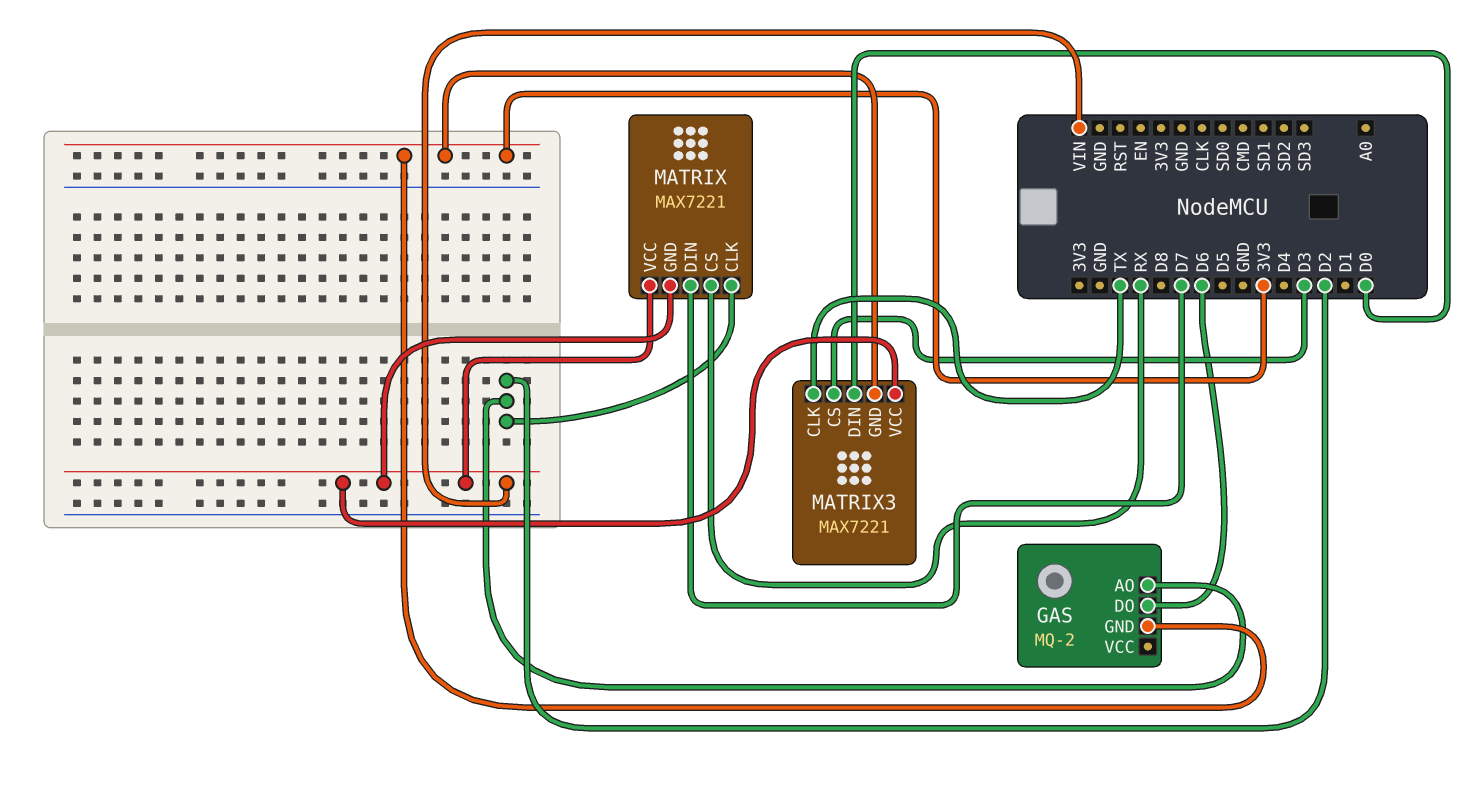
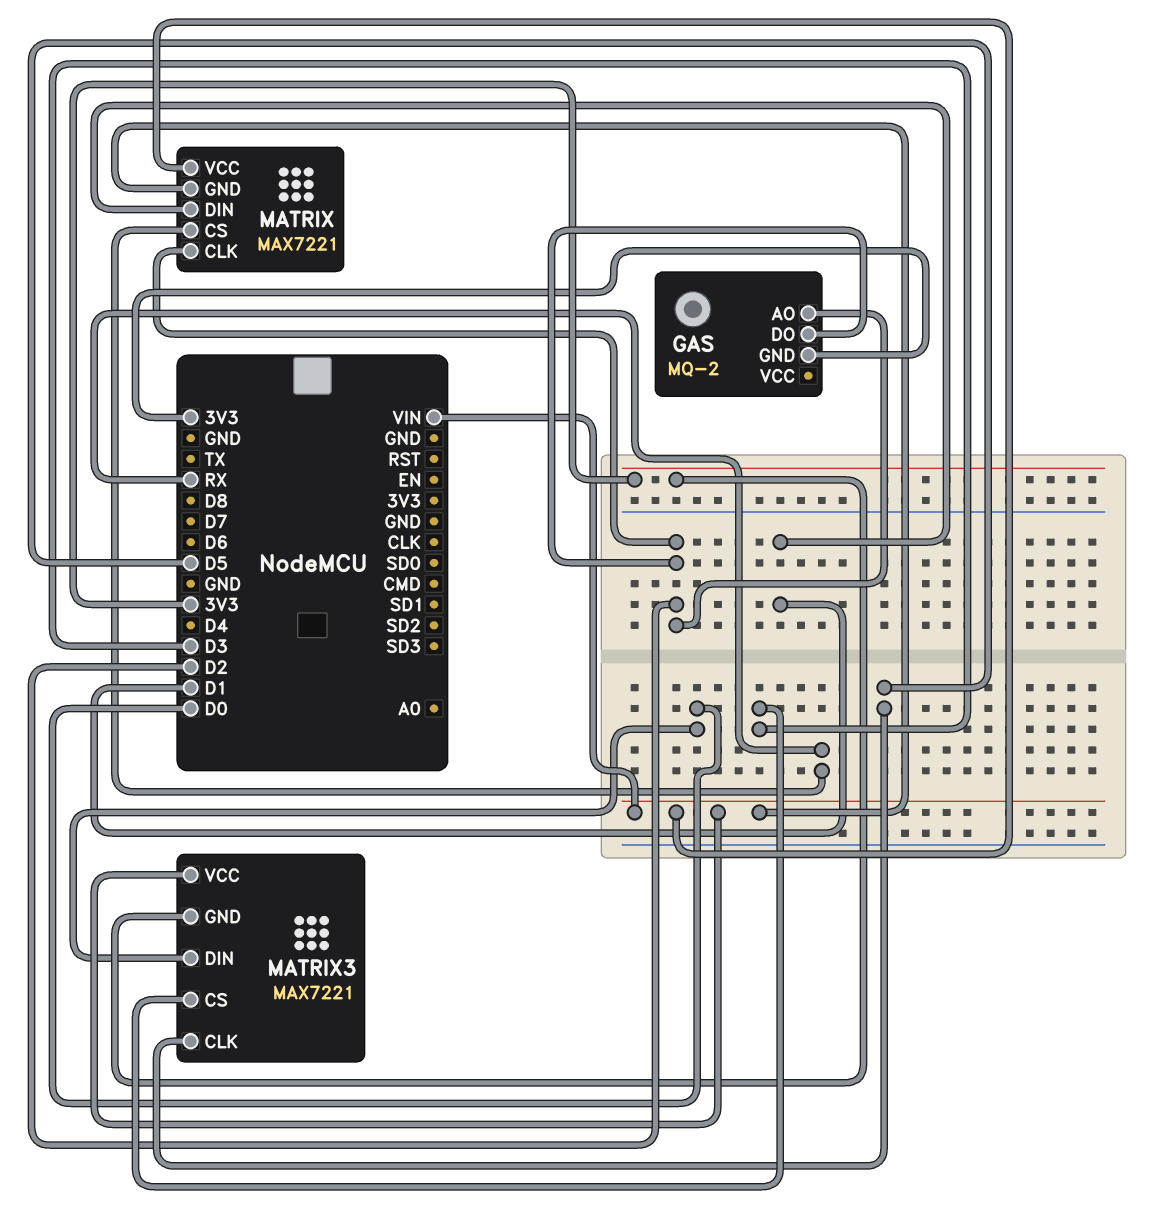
GAS pin DO: D6 -> D2
MATRIX pin DIN: D7 -> D1
MATRIX3 pin CLK: TX -> D5

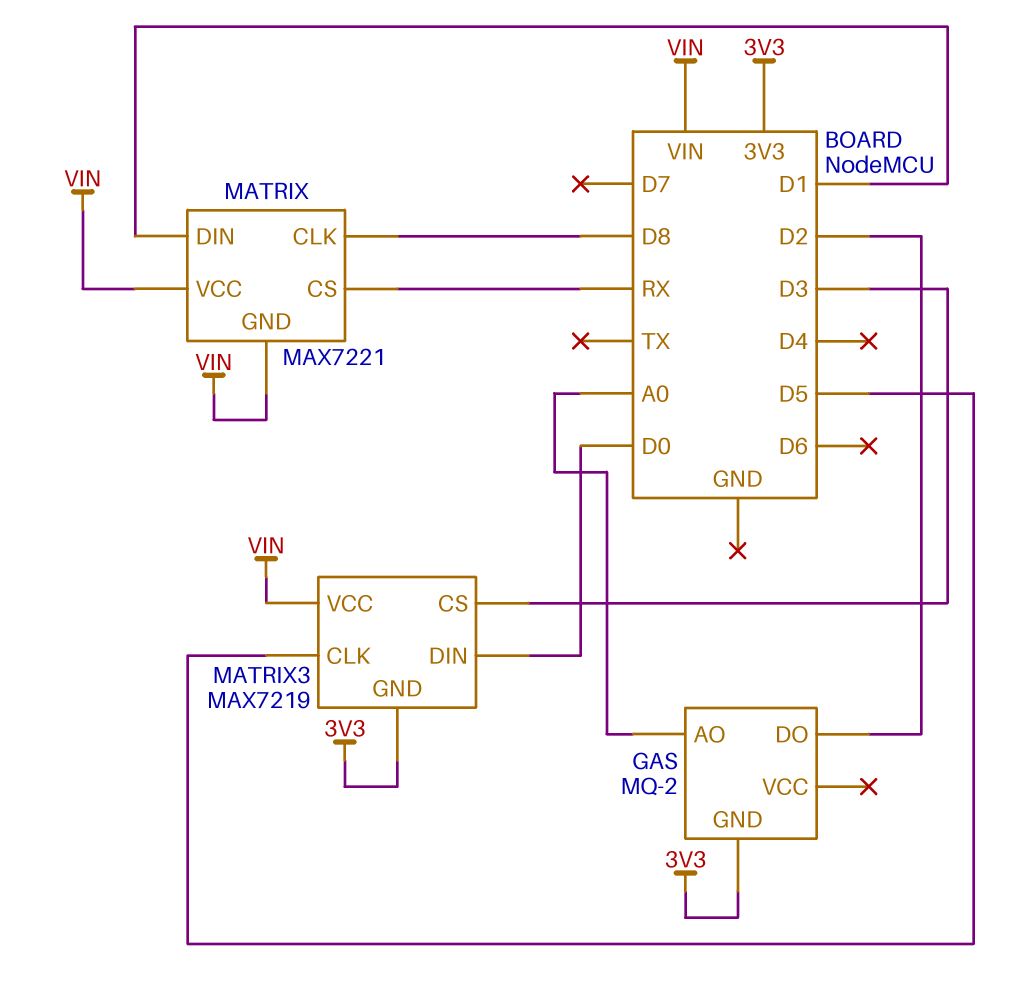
GAS pin AO: D2 -> A0
MATRIX pin CLK: D2 -> D8
MATRIX3: MAX7221 -> MAX7219

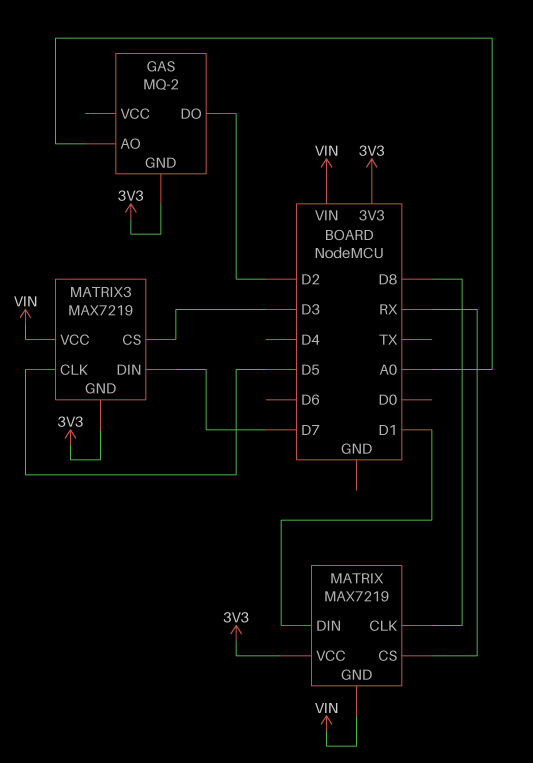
MATRIX: MAX7221 -> MAX7219
MATRIX pin VCC: VIN -> 3V3
MATRIX3 pin DIN: D0 -> D7

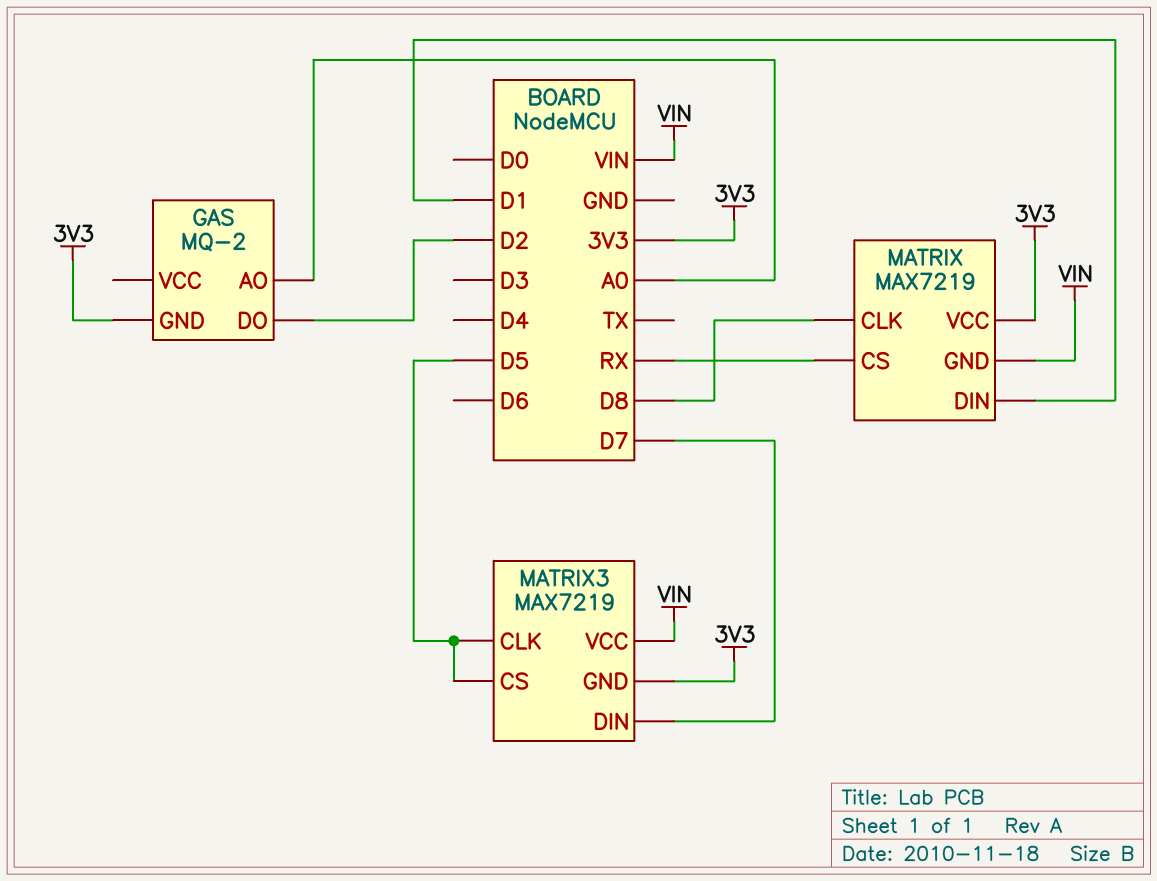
MATRIX3 pin CS: D3 -> D5

